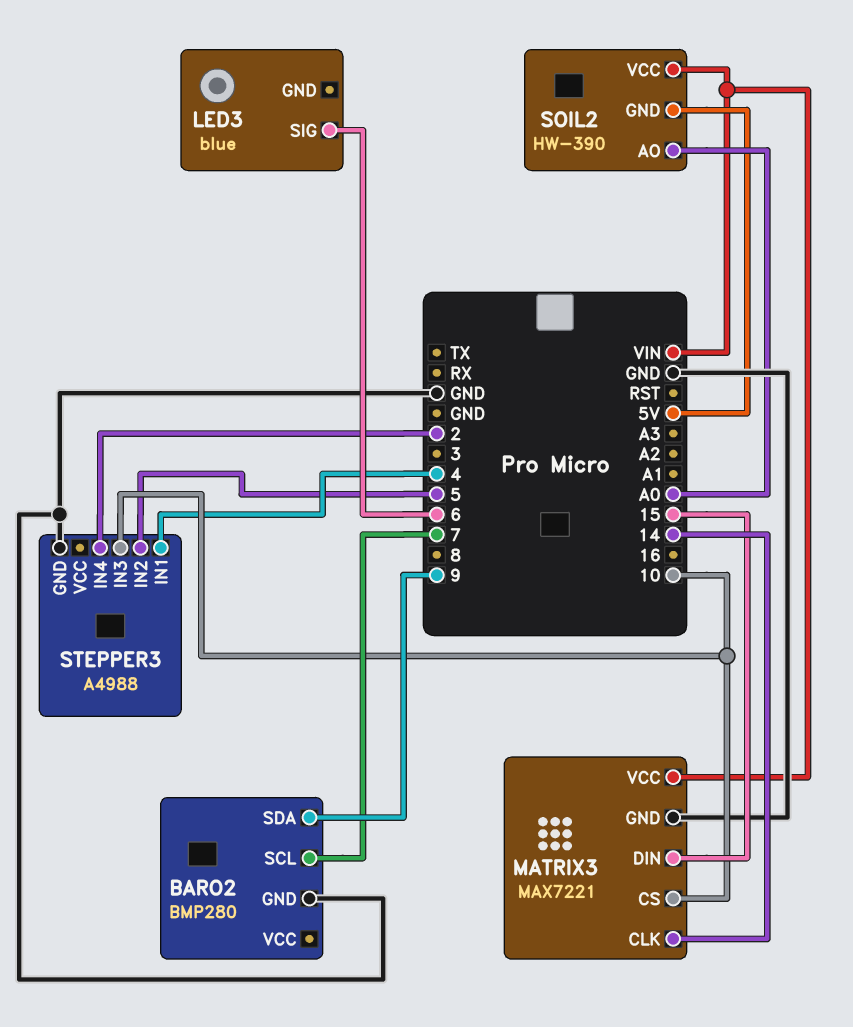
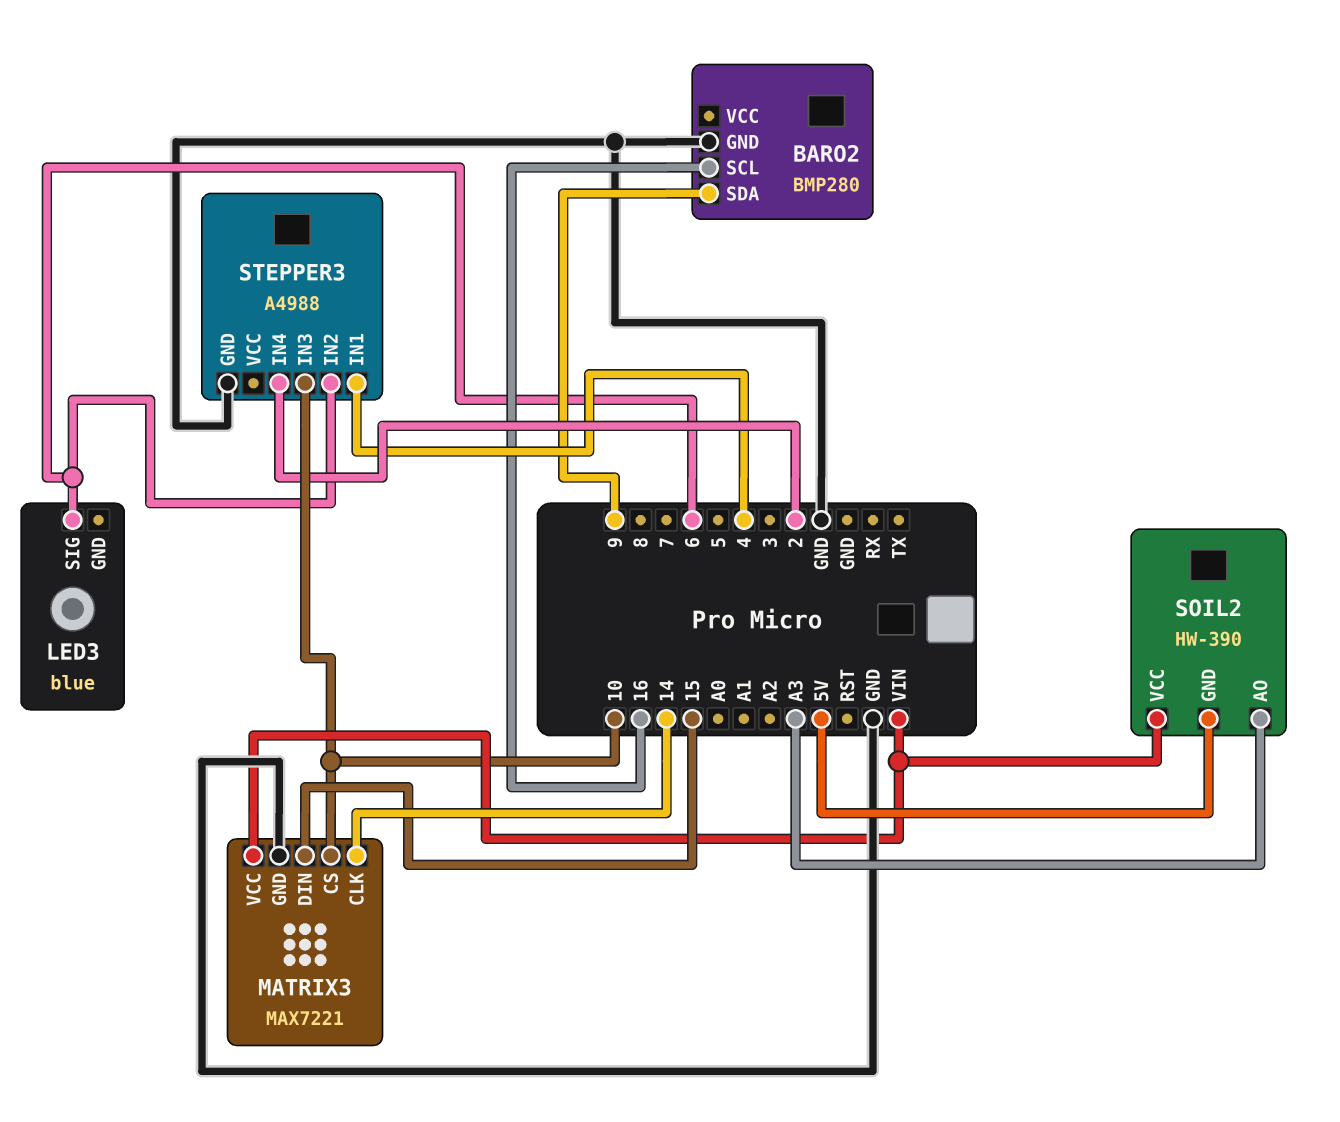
BARO2 pin SCL: 7 -> 16
SOIL2 pin AO: A0 -> A3
STEPPER3 pin IN2: 5 -> 6

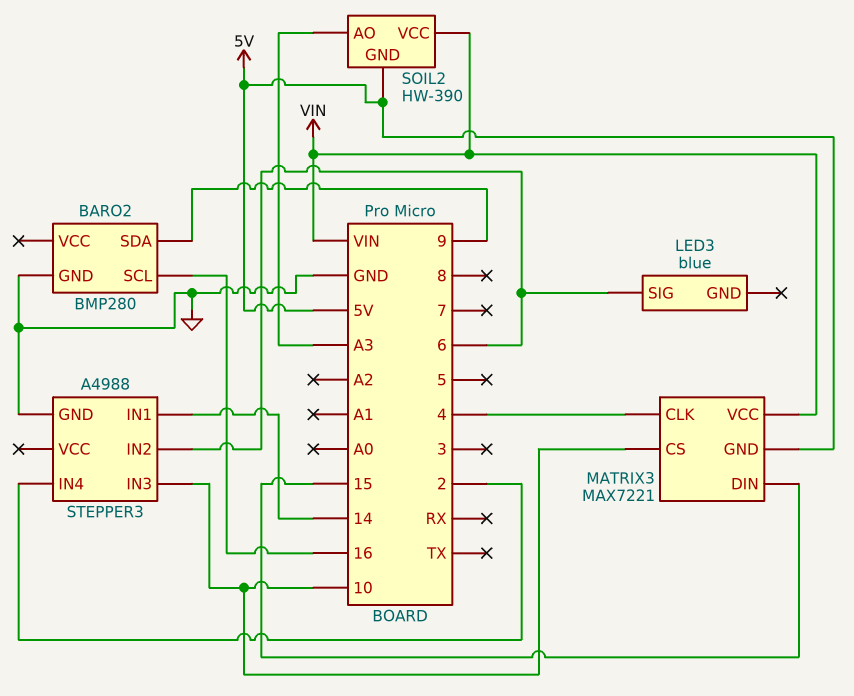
MATRIX3 pin CLK: 14 -> 4
MATRIX3 pin GND: GND -> 5V
STEPPER3 pin IN1: 4 -> 14

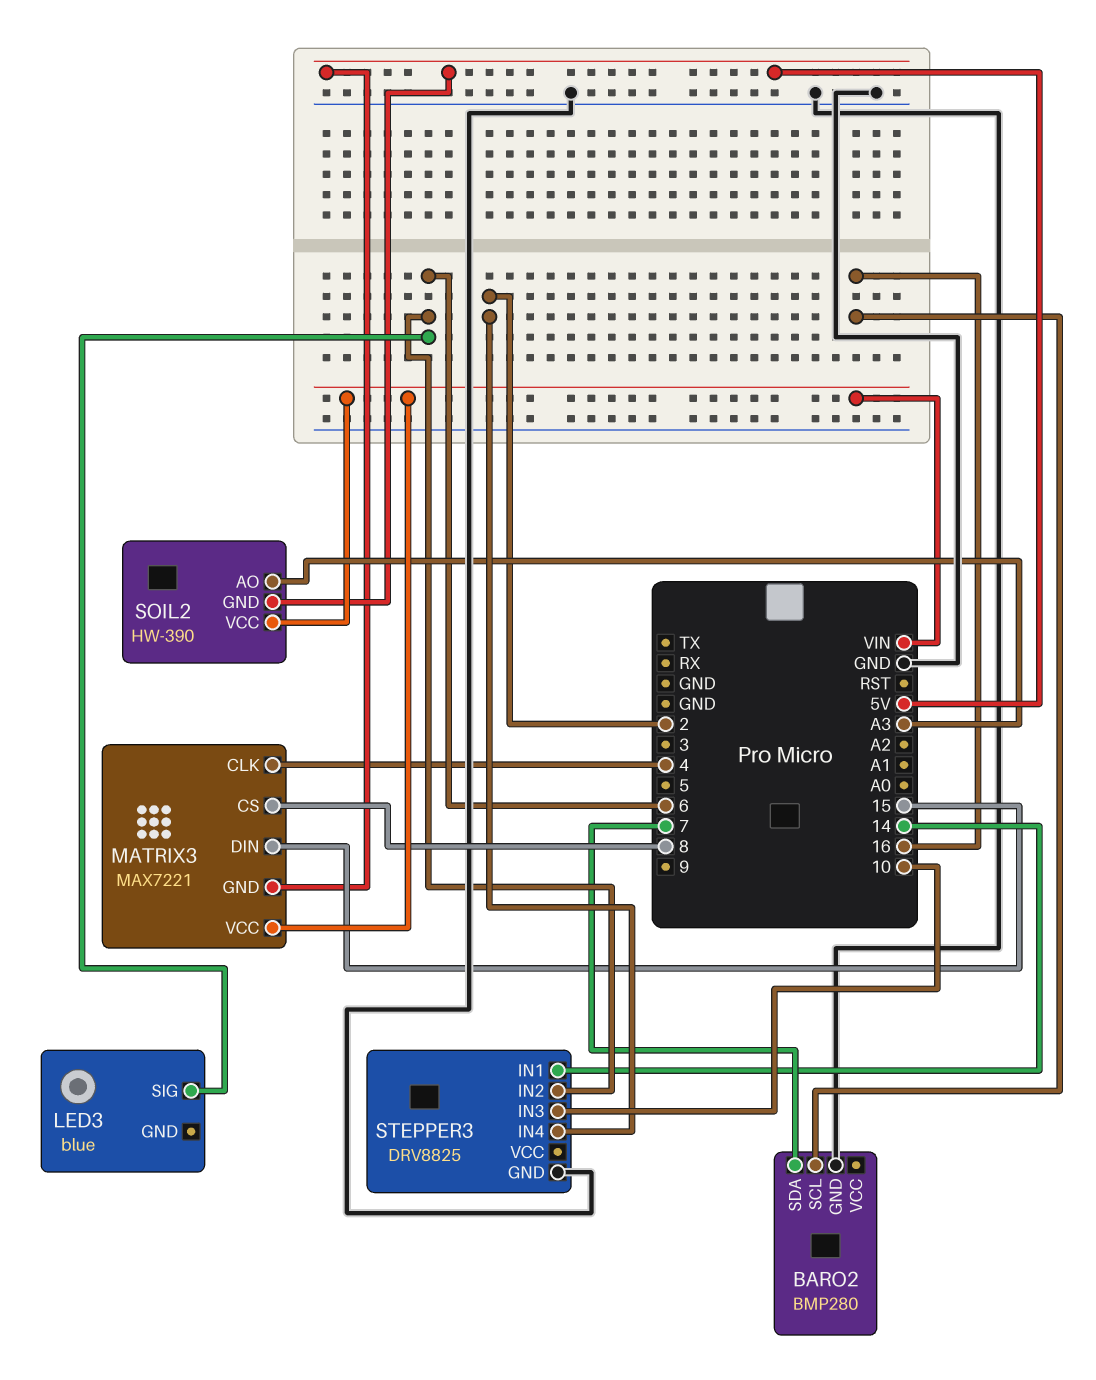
BARO2 pin SDA: 9 -> 7
MATRIX3 pin CS: 10 -> 8
STEPPER3: A4988 -> DRV8825

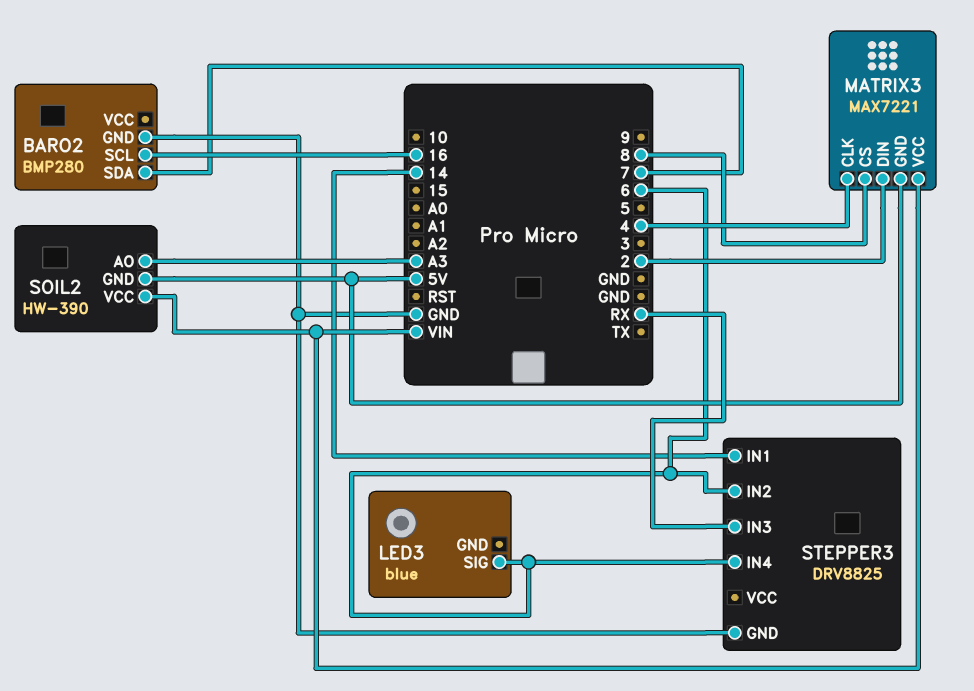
MATRIX3 pin DIN: 15 -> 2
STEPPER3 pin IN3: 10 -> RX
STEPPER3 pin IN4: 2 -> 6

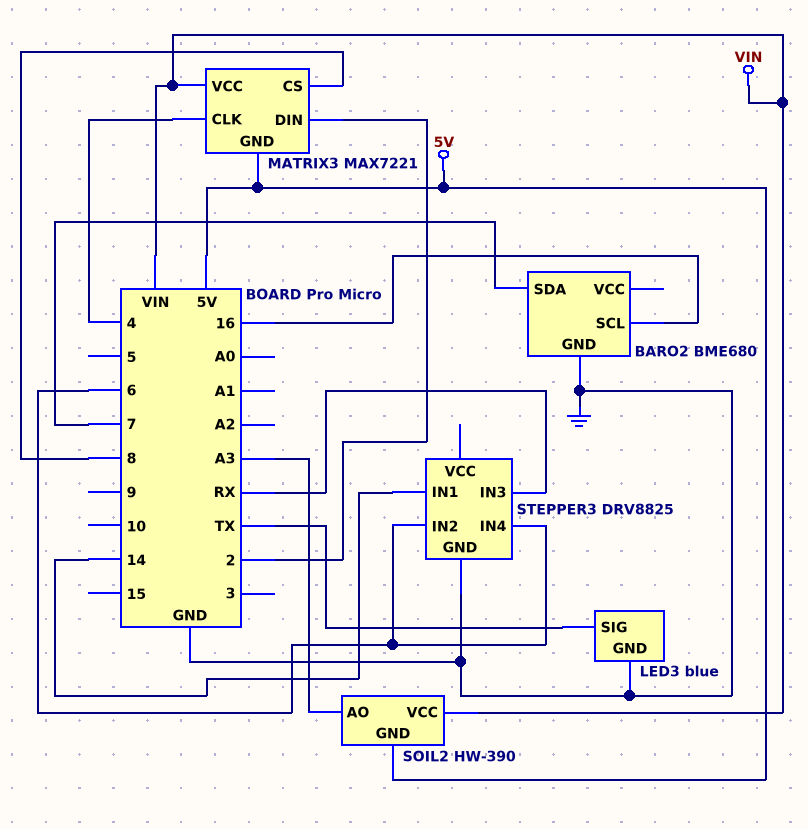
BARO2: BMP280 -> BME680
LED3 pin GND: none -> GND
LED3 pin SIG: 6 -> TX

